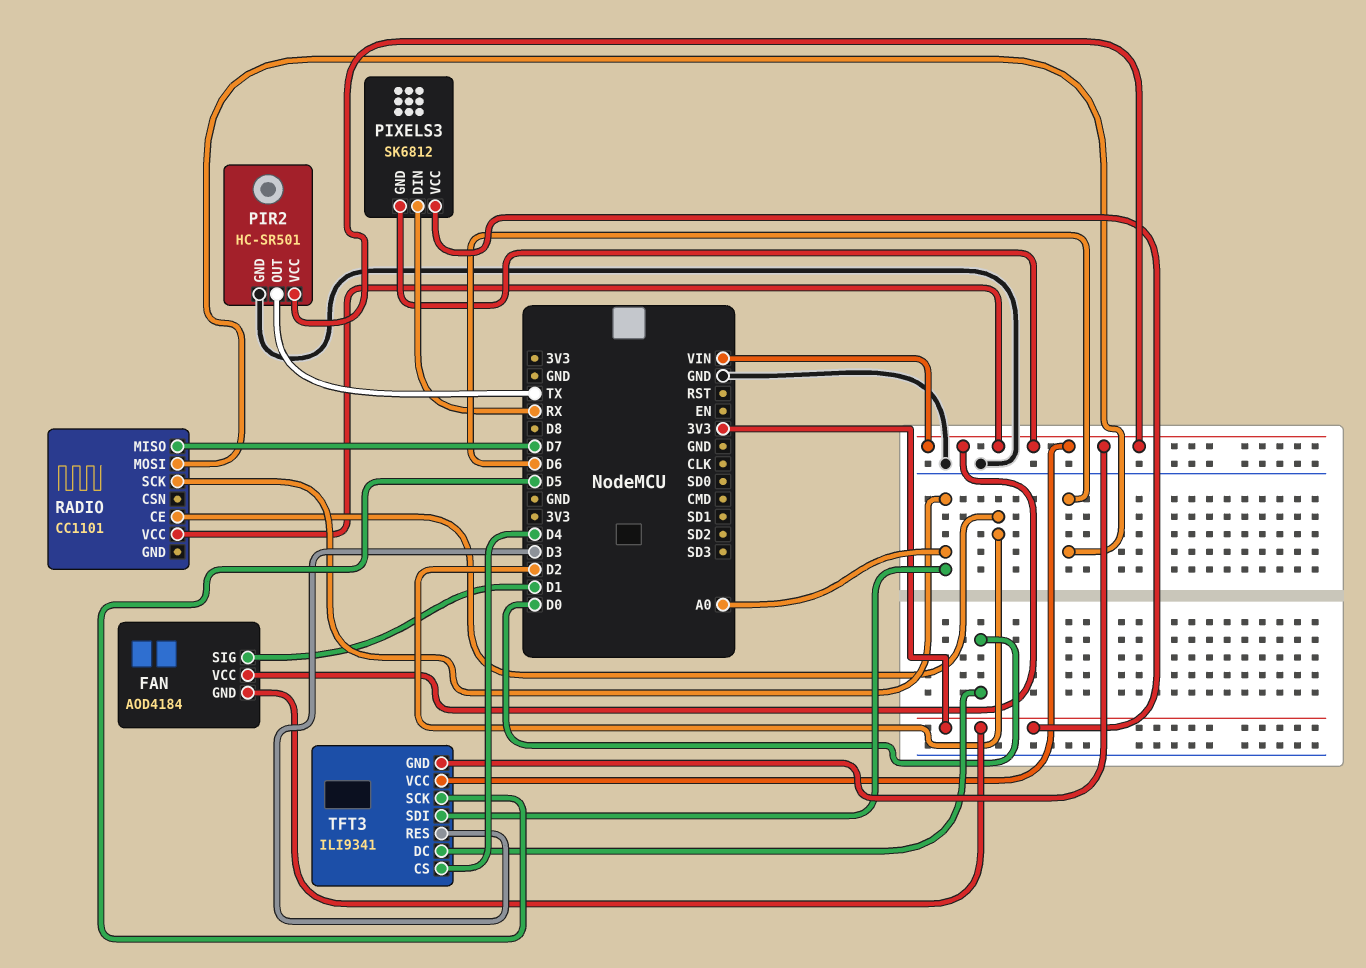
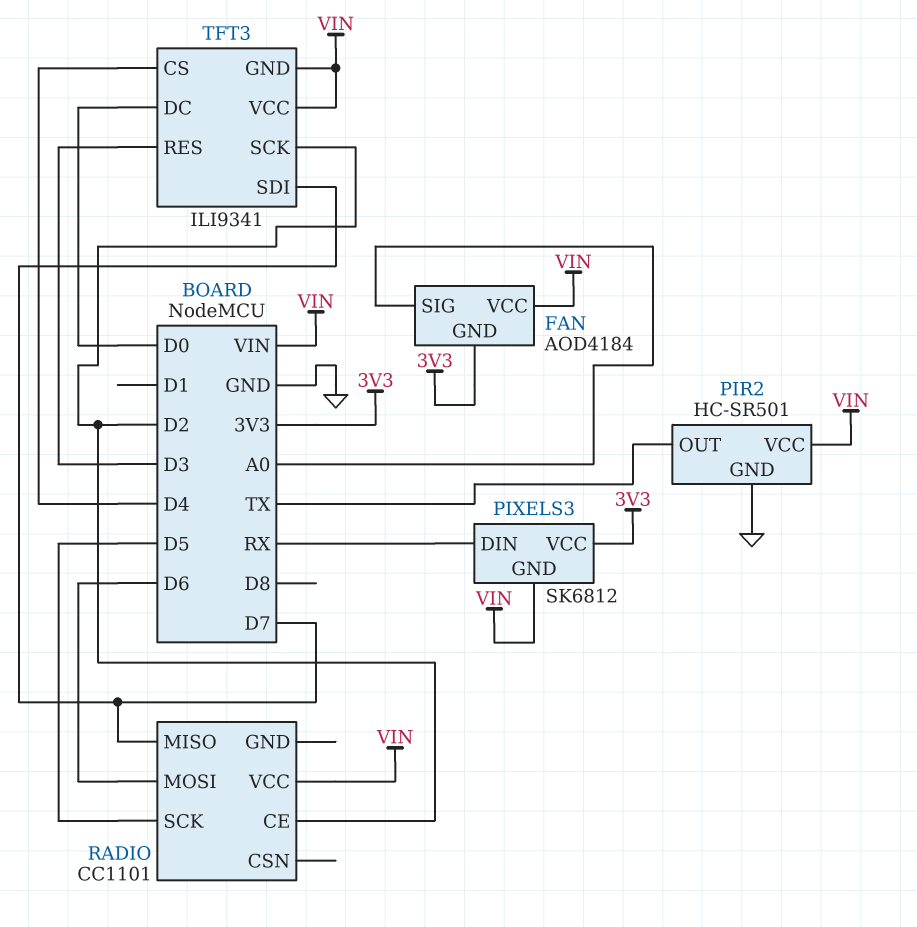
FAN pin SIG: D1 -> A0
RADIO pin SCK: A0 -> D5
TFT3 pin SCK: D5 -> D2
TFT3 pin SDI: A0 -> D7

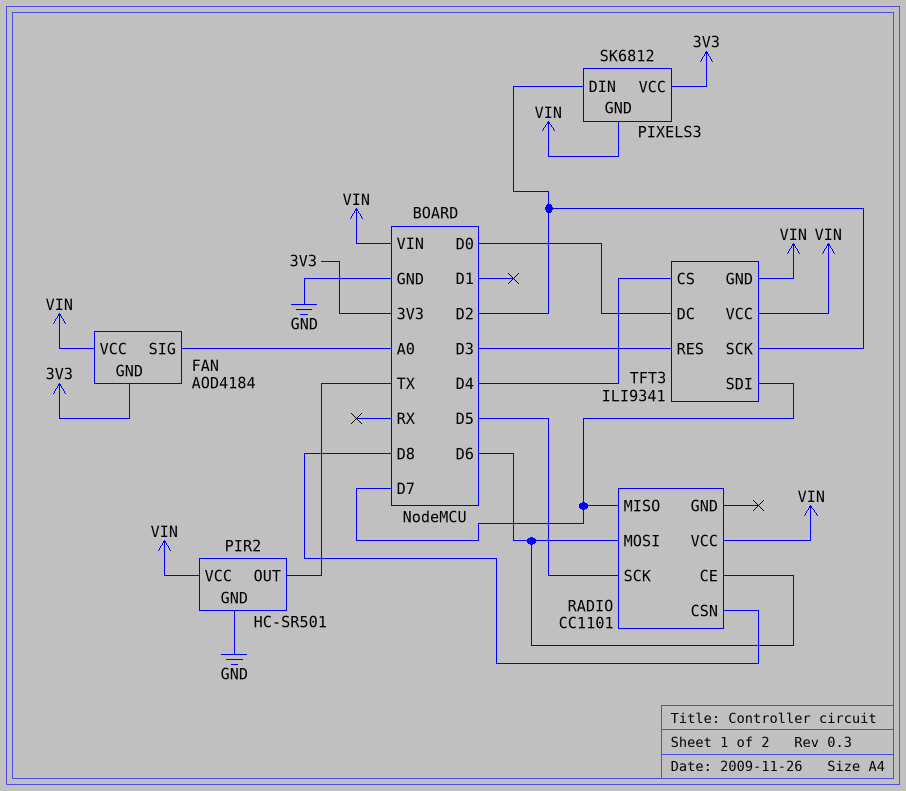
PIXELS3 pin DIN: RX -> D2
RADIO pin CE: D2 -> D6
RADIO pin CSN: none -> D8

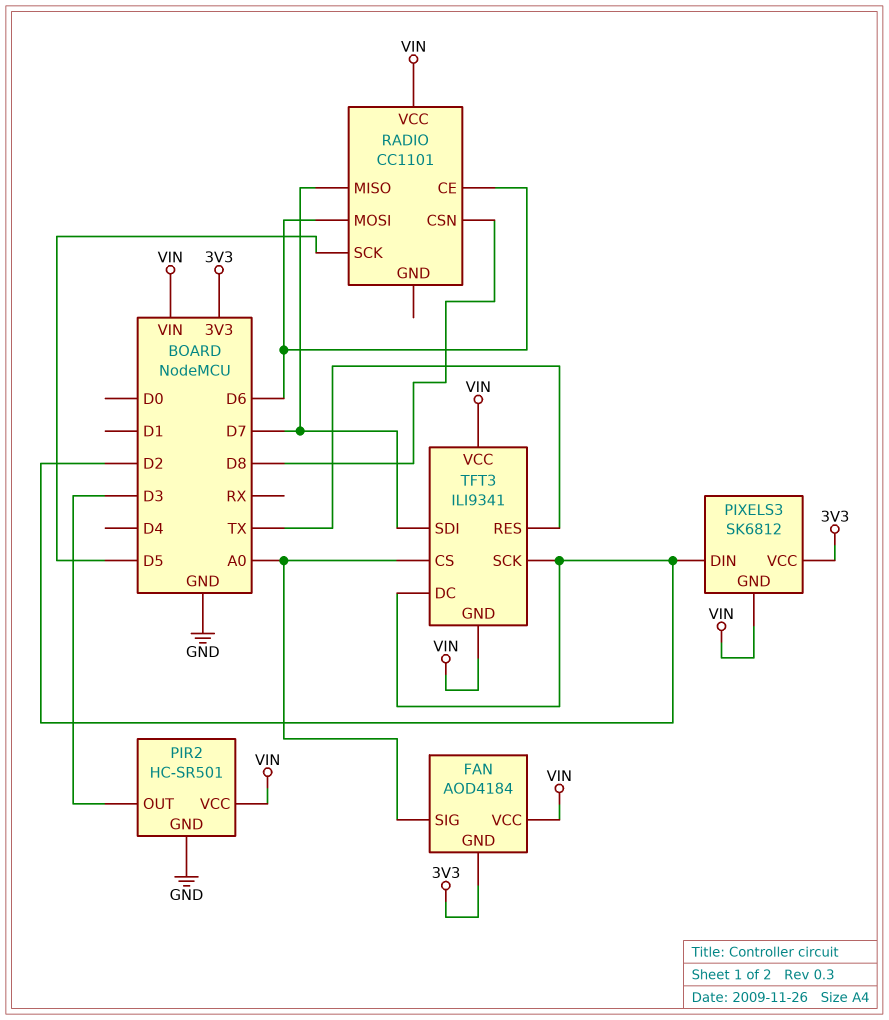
PIR2 pin OUT: TX -> D3
TFT3 pin CS: D4 -> A0
TFT3 pin DC: D0 -> D2
TFT3 pin RES: D3 -> TX

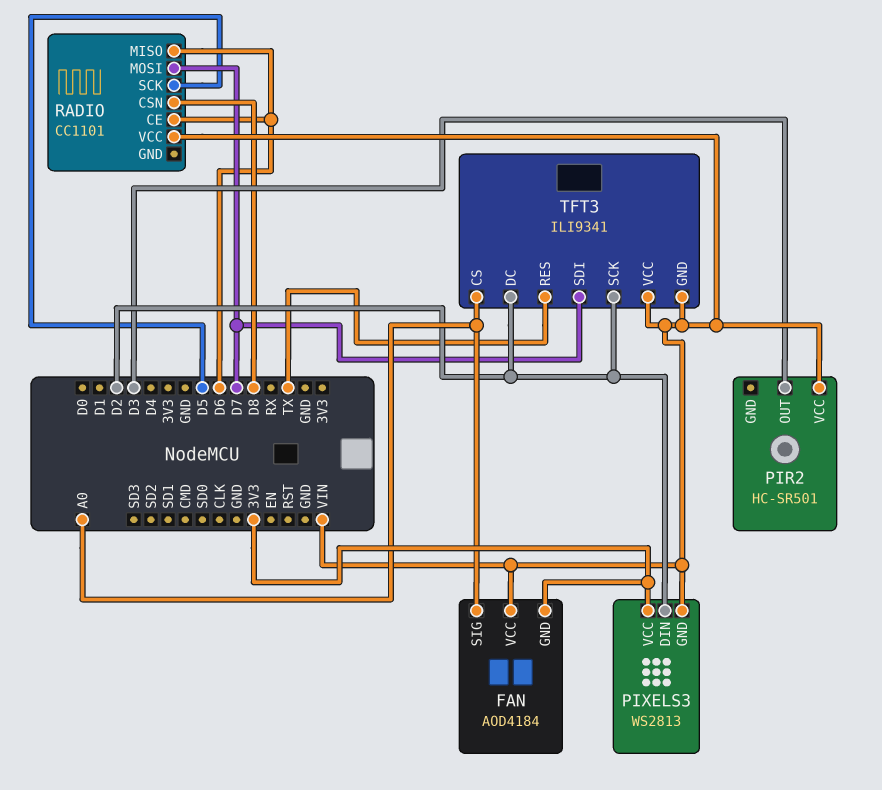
PIR2 pin GND: GND -> none
PIXELS3: SK6812 -> WS2813
RADIO pin MISO: D7 -> D6
RADIO pin MOSI: D6 -> D7

